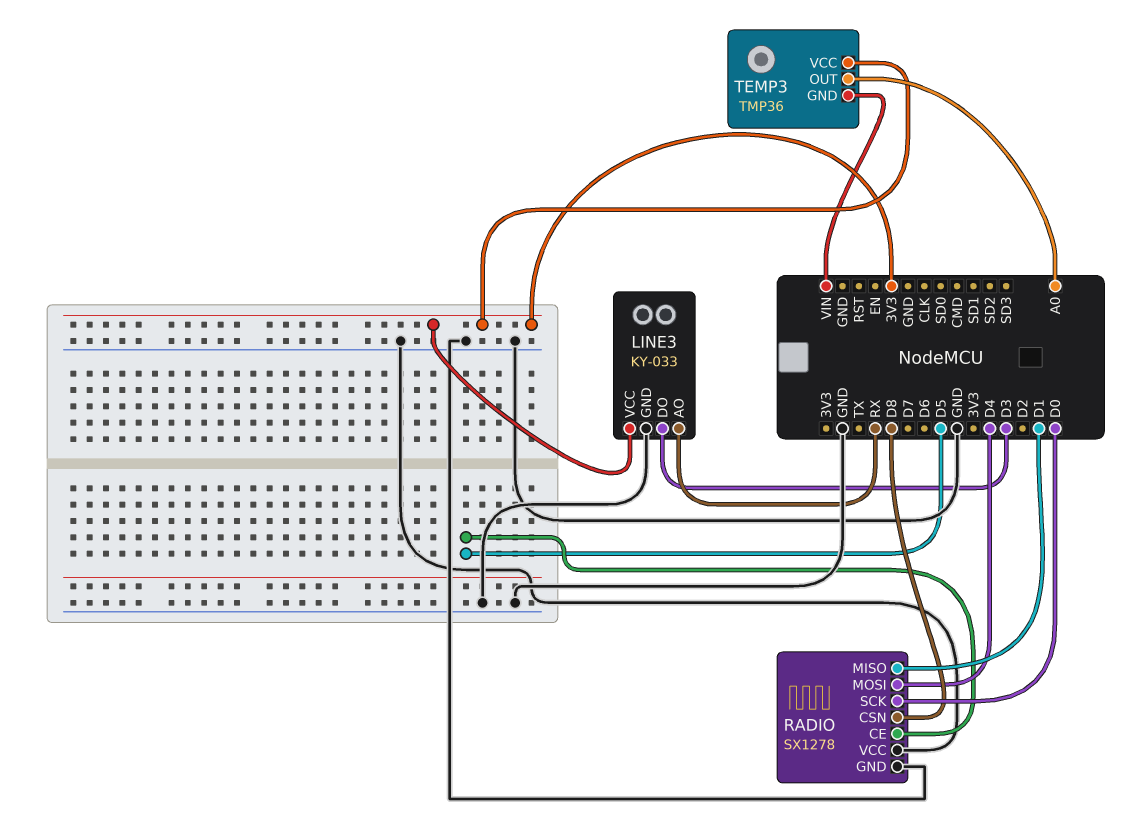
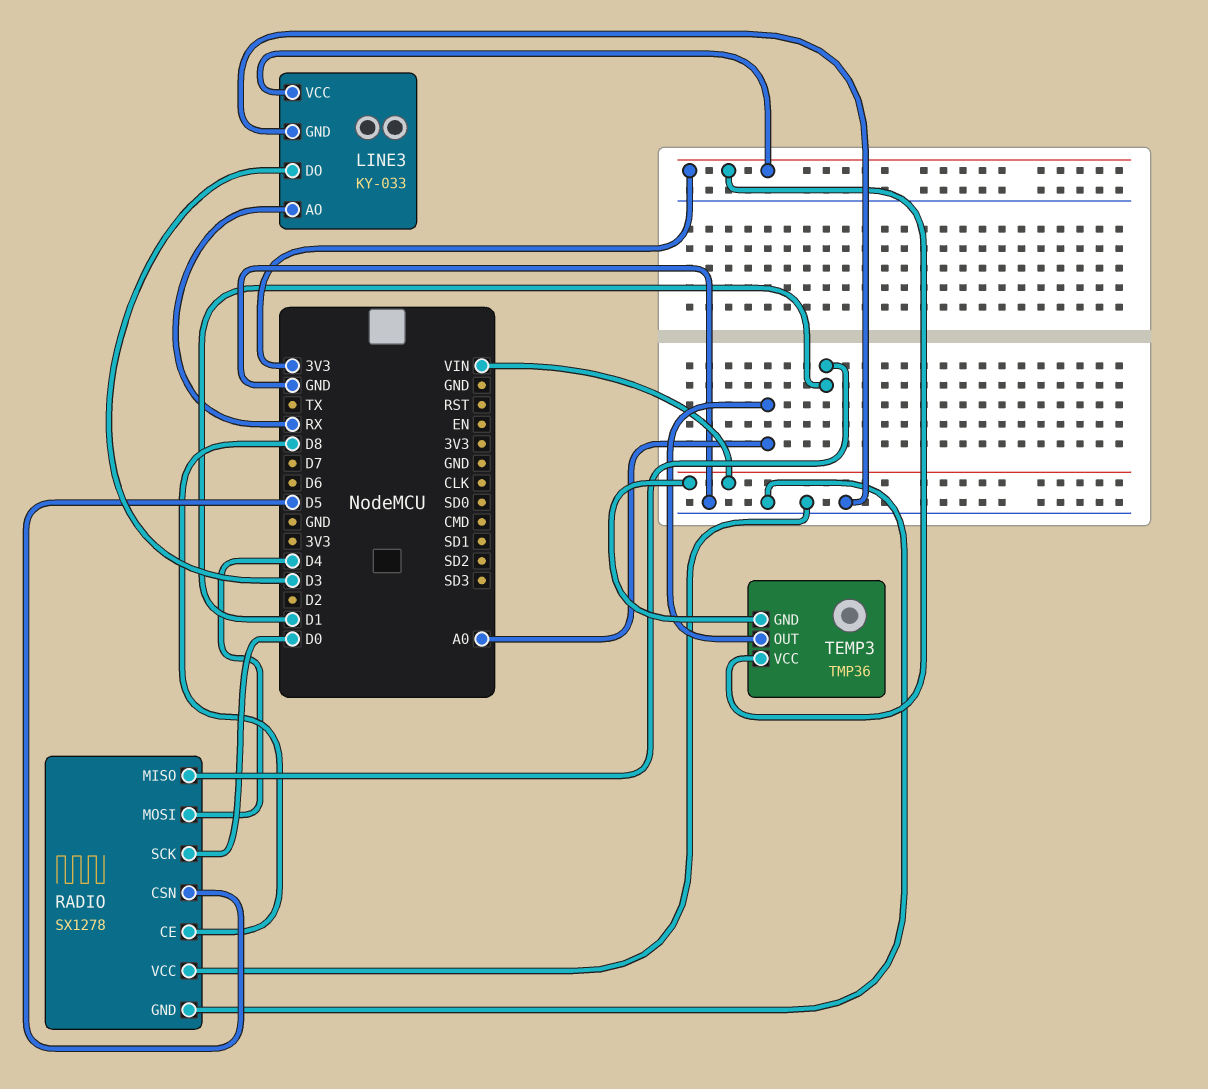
RADIO pin CE: D5 -> D8
RADIO pin CSN: D8 -> D5

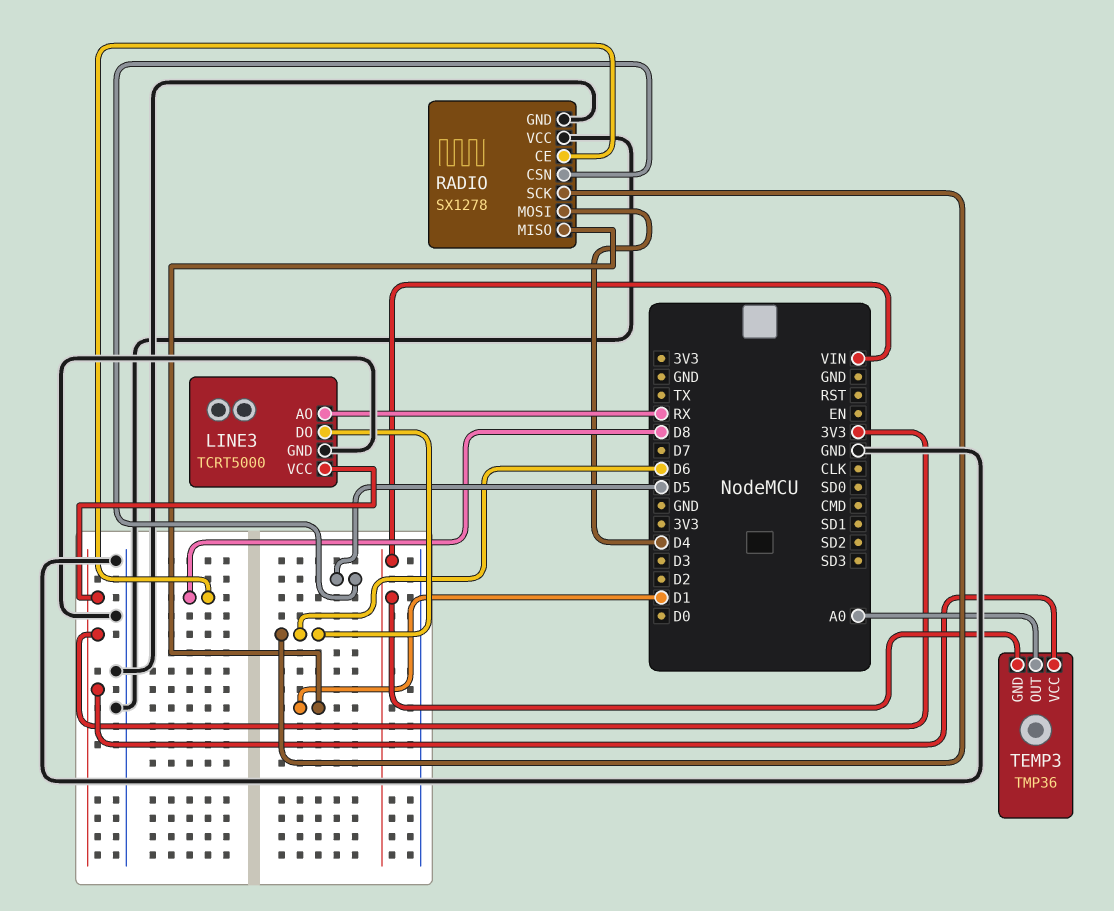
LINE3: KY-033 -> TCRT5000
LINE3 pin DO: D3 -> D6
RADIO pin SCK: D0 -> D6

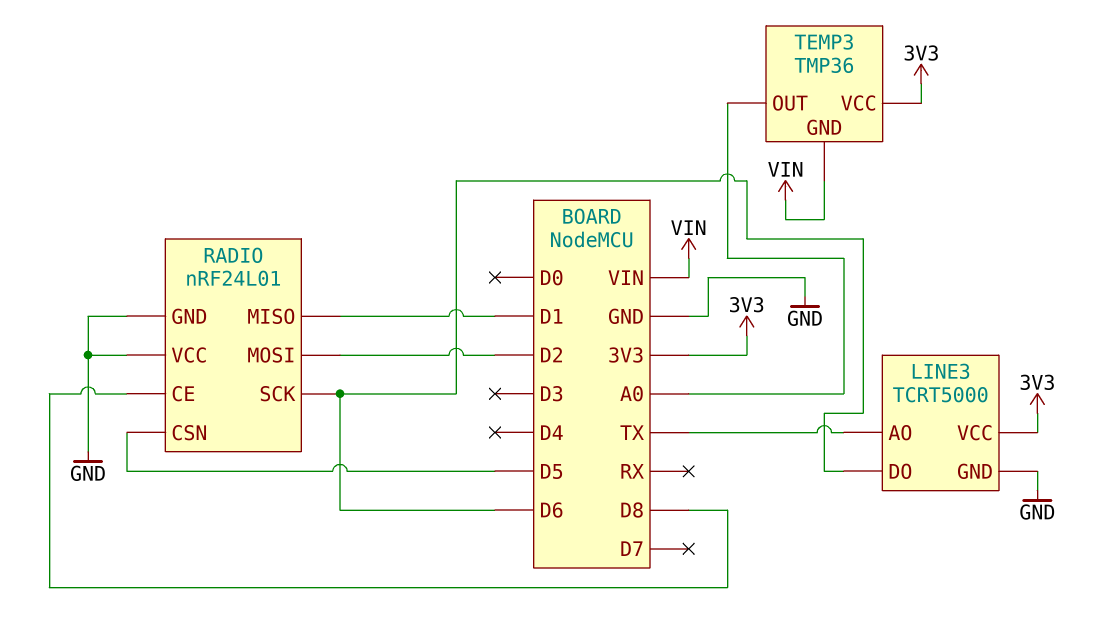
LINE3 pin AO: RX -> TX
RADIO: SX1278 -> nRF24L01
RADIO pin MOSI: D4 -> D2

